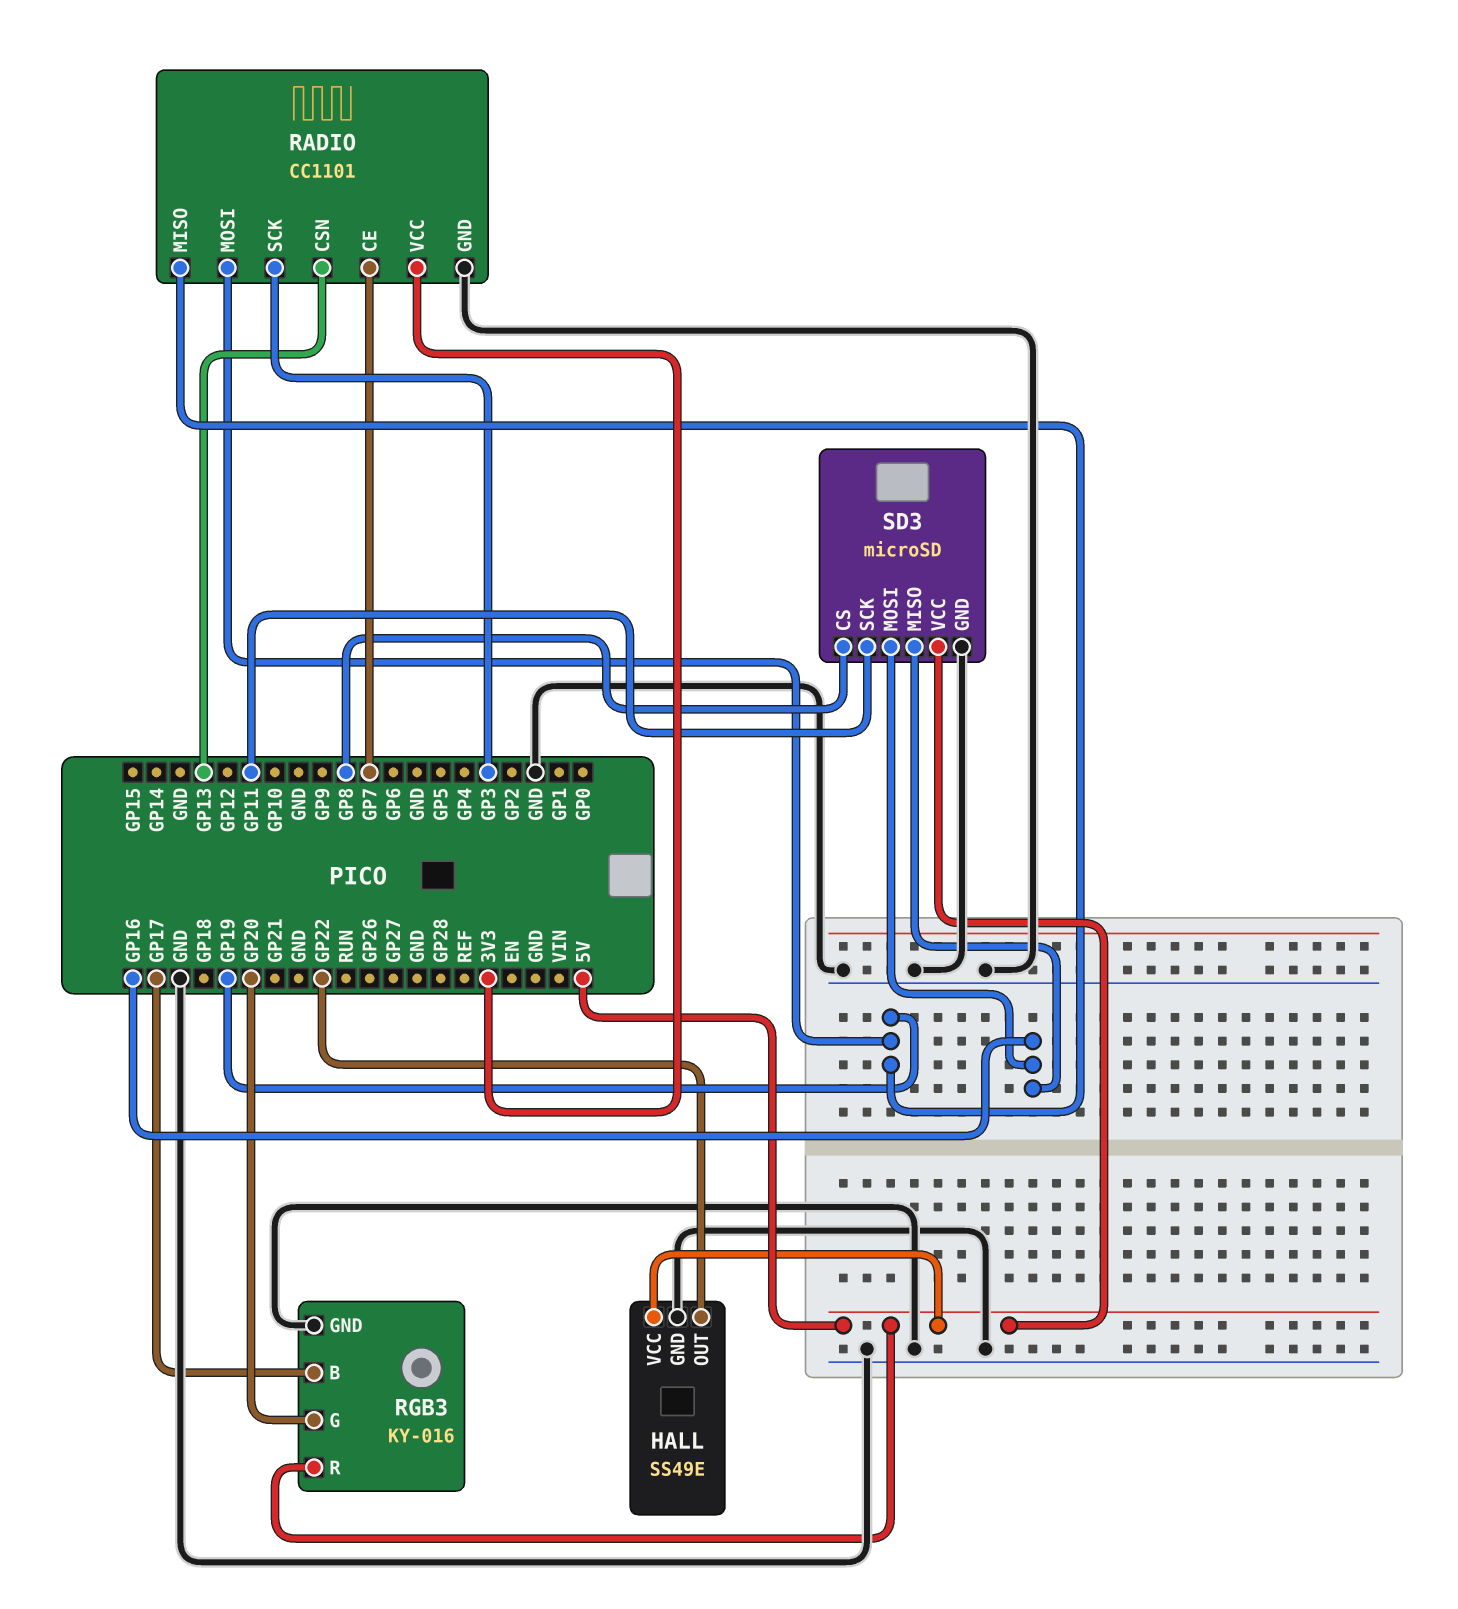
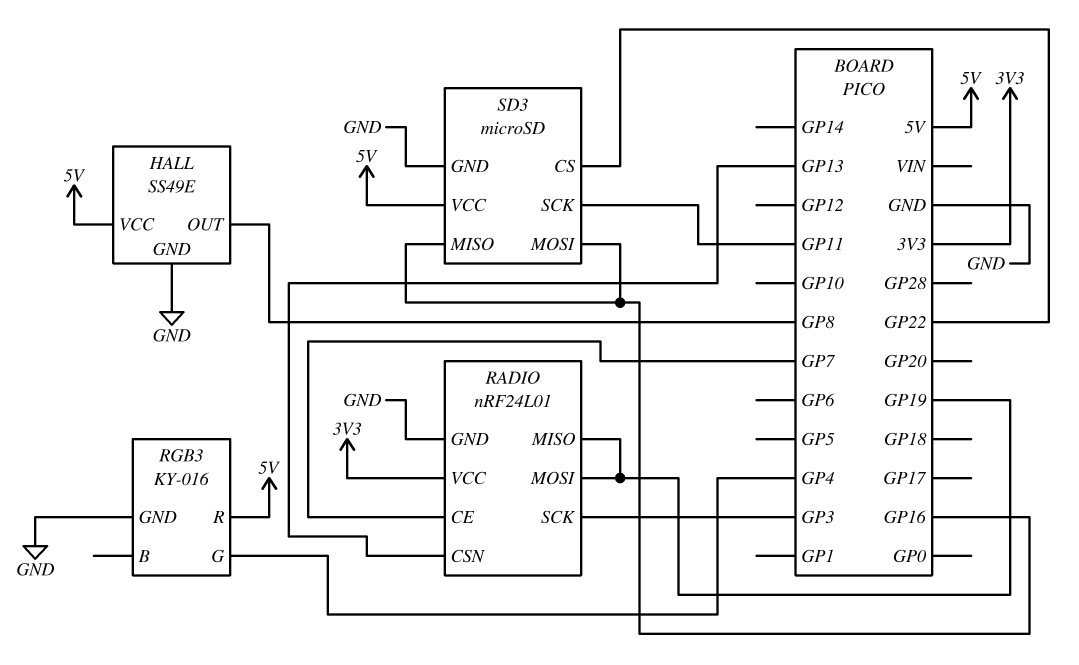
HALL pin OUT: GP22 -> GP8
RADIO: CC1101 -> nRF24L01
RGB3 pin B: GP17 -> none
RGB3 pin G: GP20 -> GP4
SD3 pin CS: GP8 -> GP22

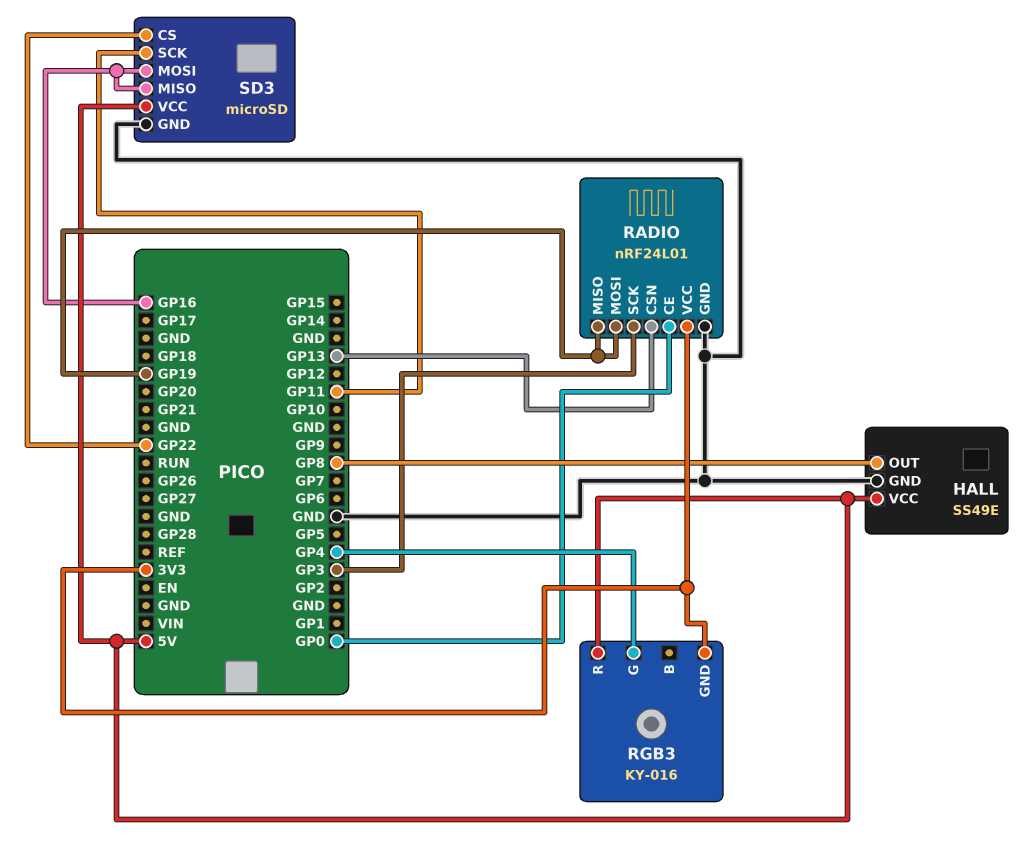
RADIO pin CE: GP7 -> GP0
RGB3 pin GND: GND -> 3V3

